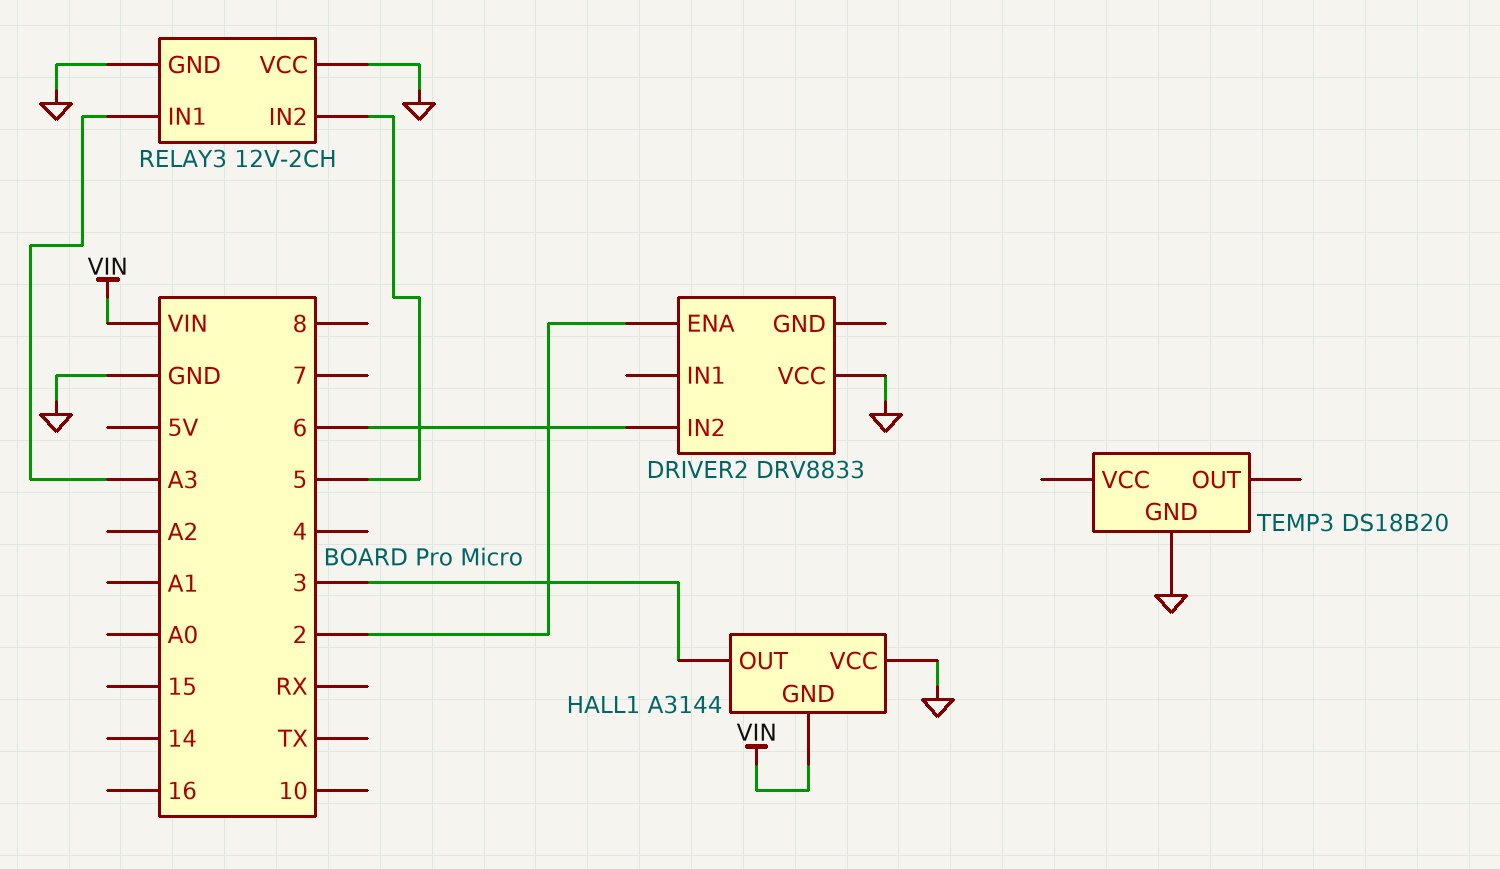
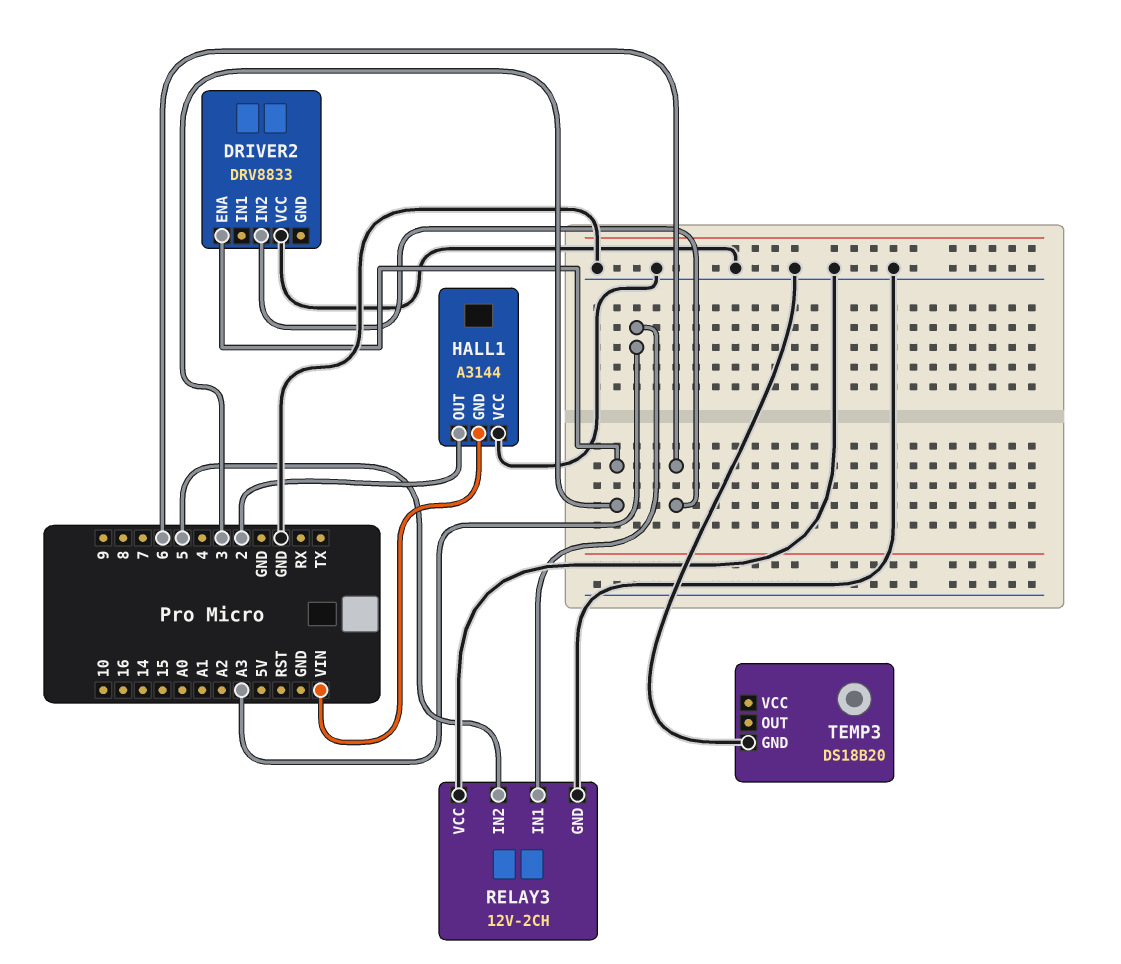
DRIVER2 pin ENA: 2 -> 3
HALL1 pin OUT: 3 -> 2

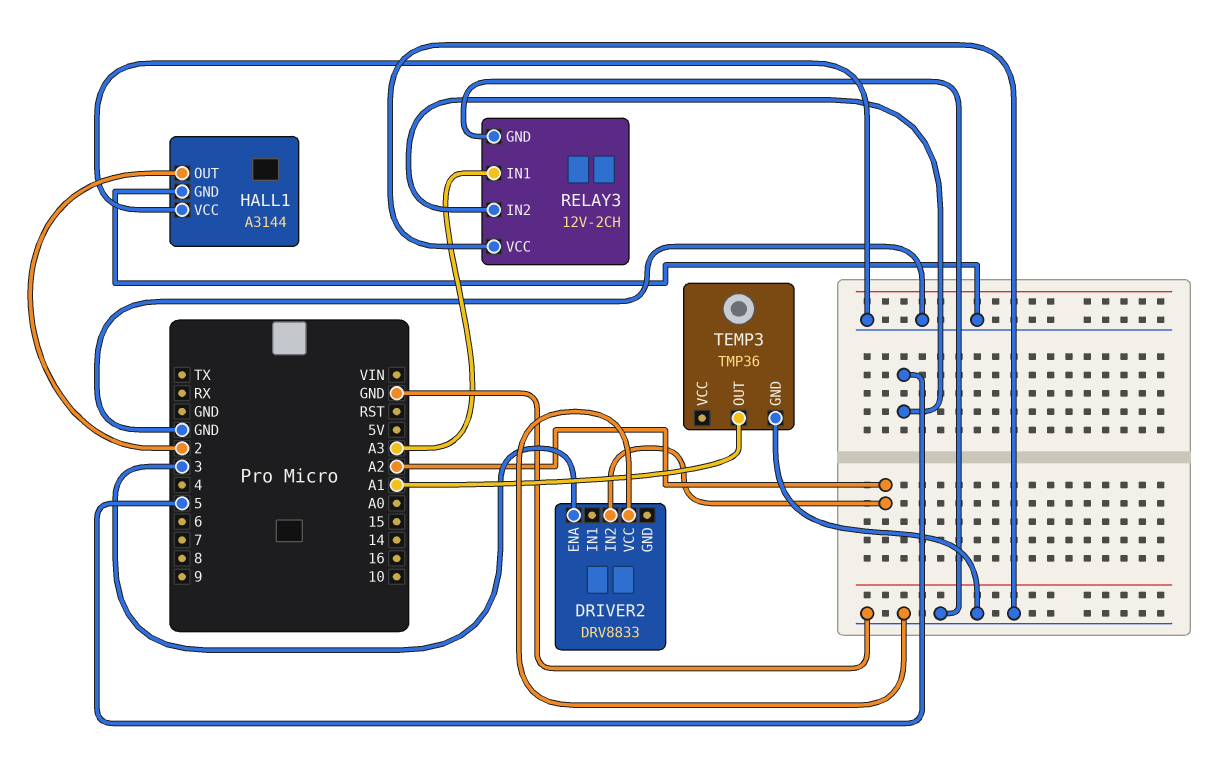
DRIVER2 pin IN2: 6 -> A2
HALL1 pin GND: VIN -> GND
TEMP3: DS18B20 -> TMP36
TEMP3 pin OUT: none -> A1

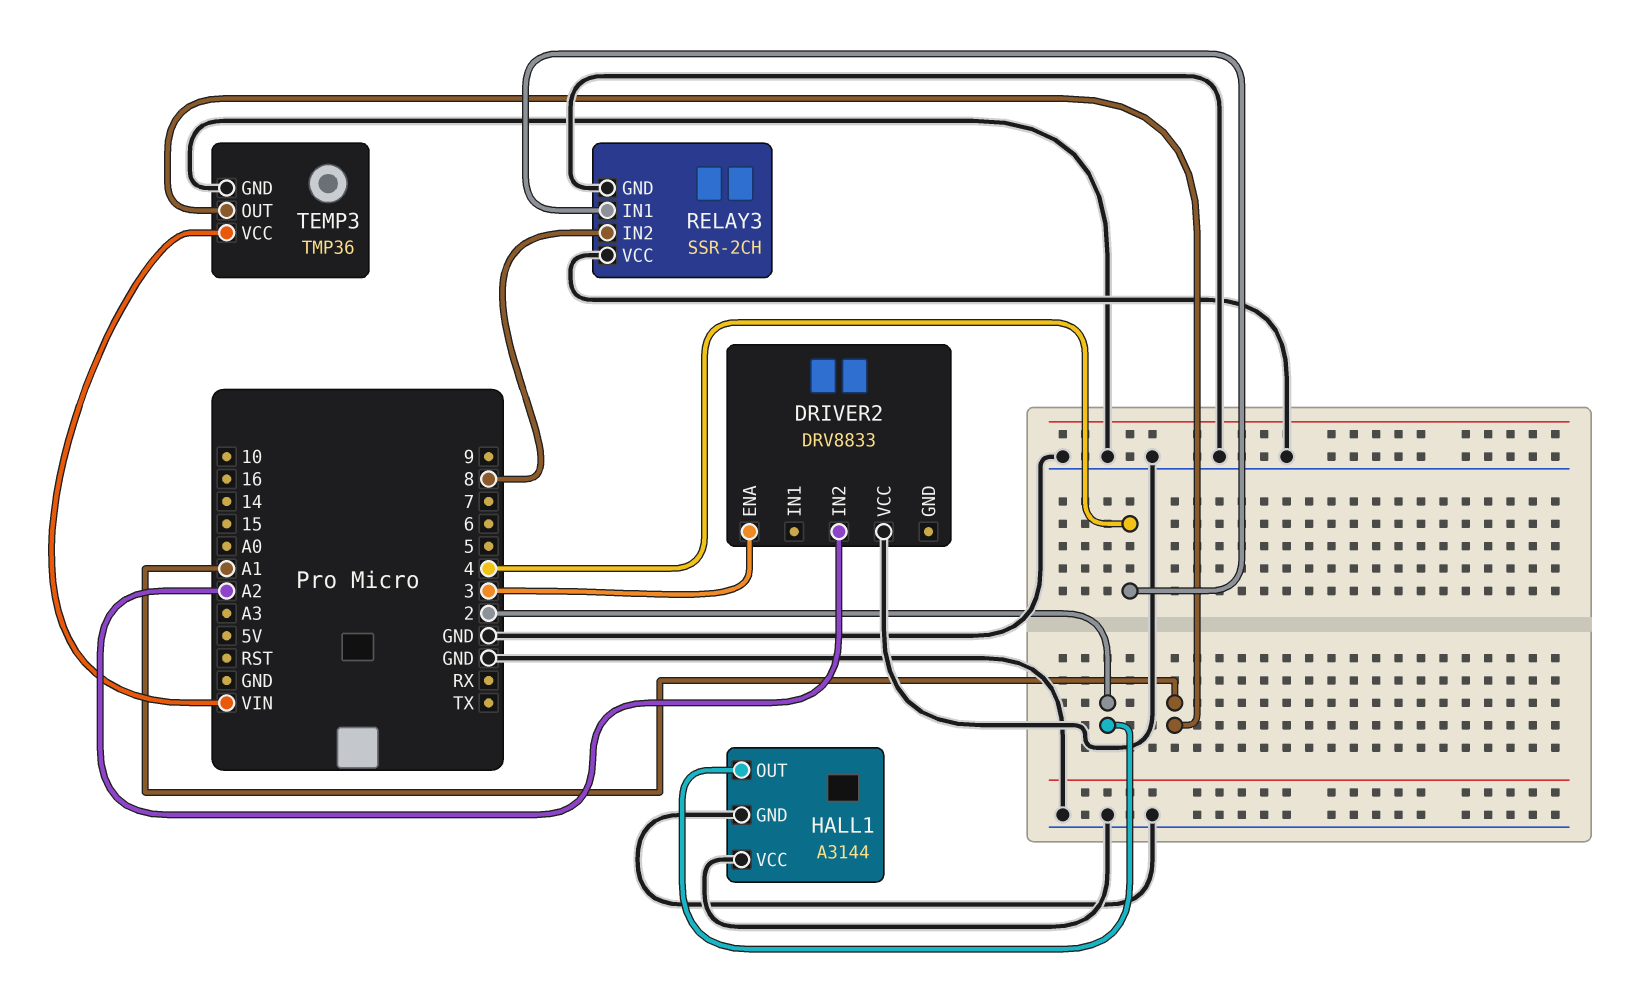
RELAY3: 12V-2CH -> SSR-2CH
RELAY3 pin IN1: A3 -> 4
RELAY3 pin IN2: 5 -> 8
TEMP3 pin VCC: none -> VIN

